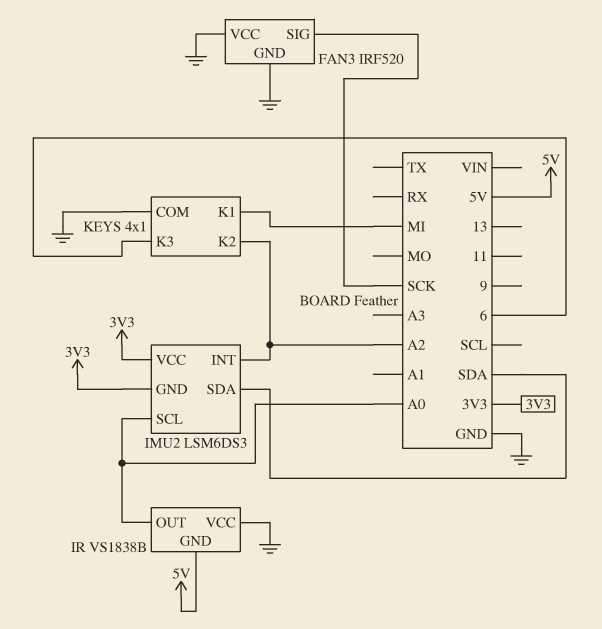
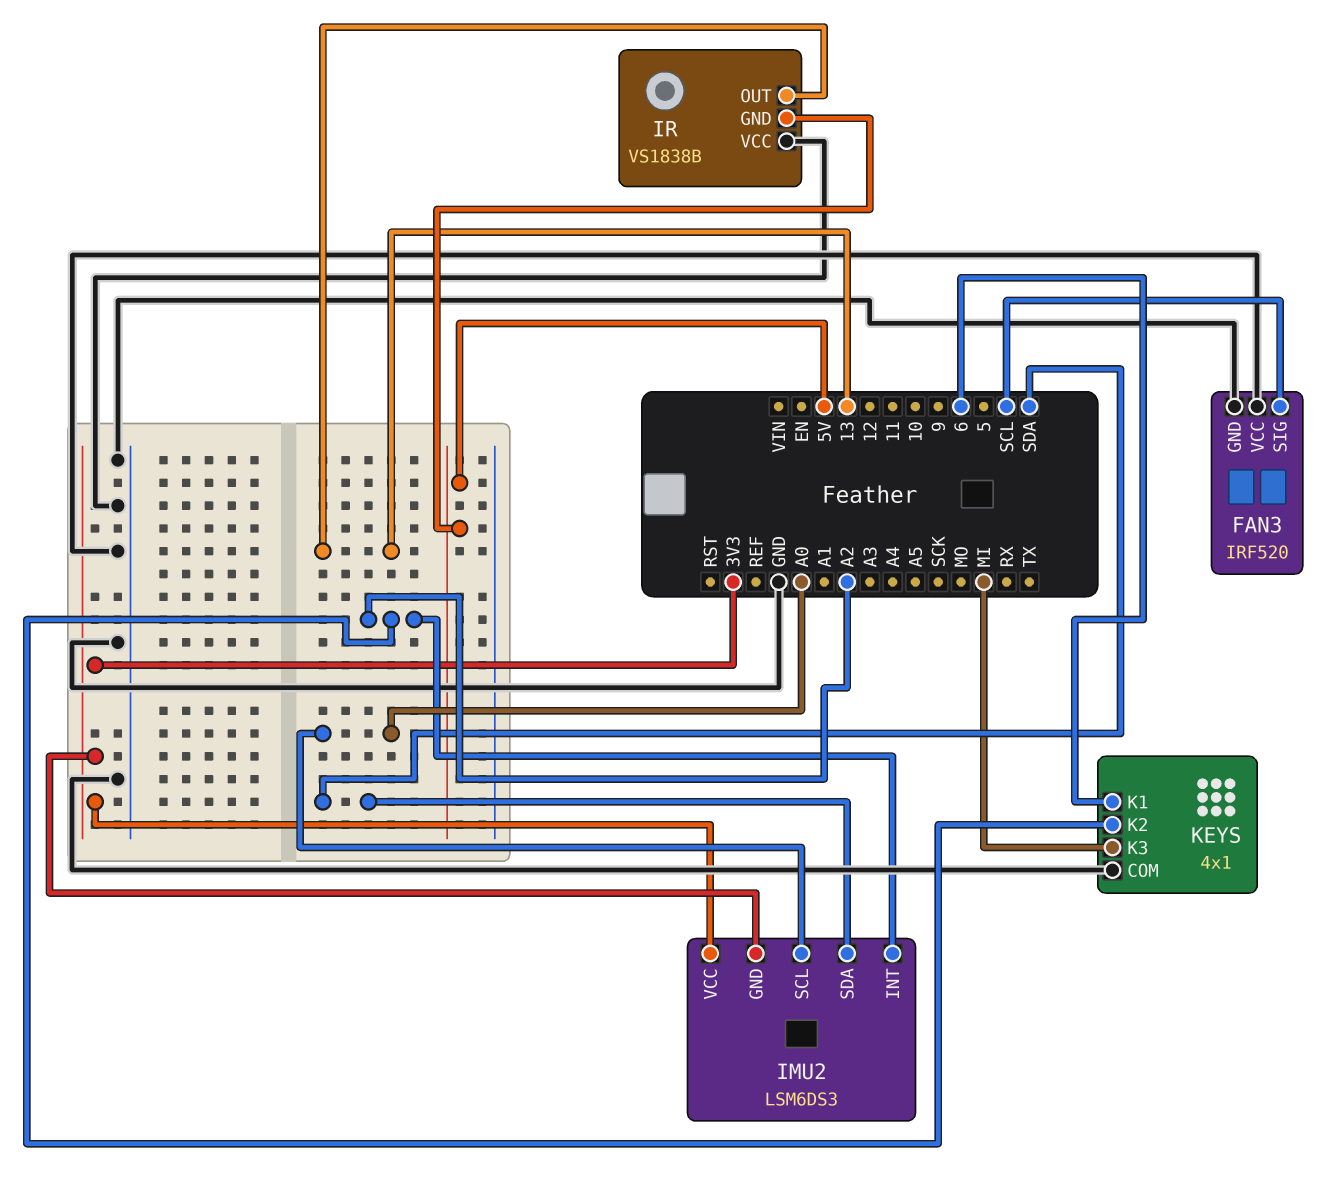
FAN3 pin SIG: SCK -> SCL
IR pin OUT: A0 -> 13
KEYS pin K1: MI -> 6
KEYS pin K3: 6 -> MI

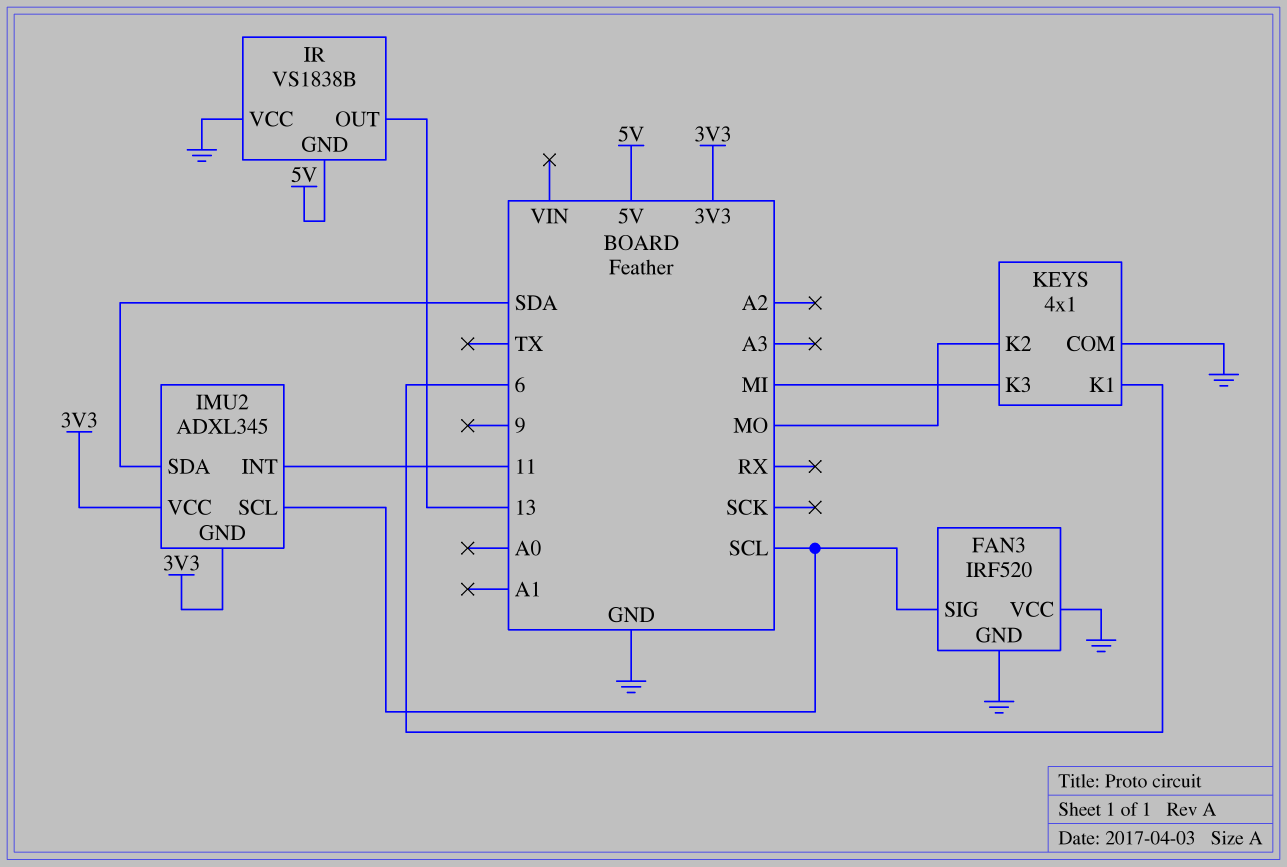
IMU2: LSM6DS3 -> ADXL345
IMU2 pin INT: A2 -> 11
IMU2 pin SCL: A0 -> SCL
KEYS pin K2: A2 -> MO

